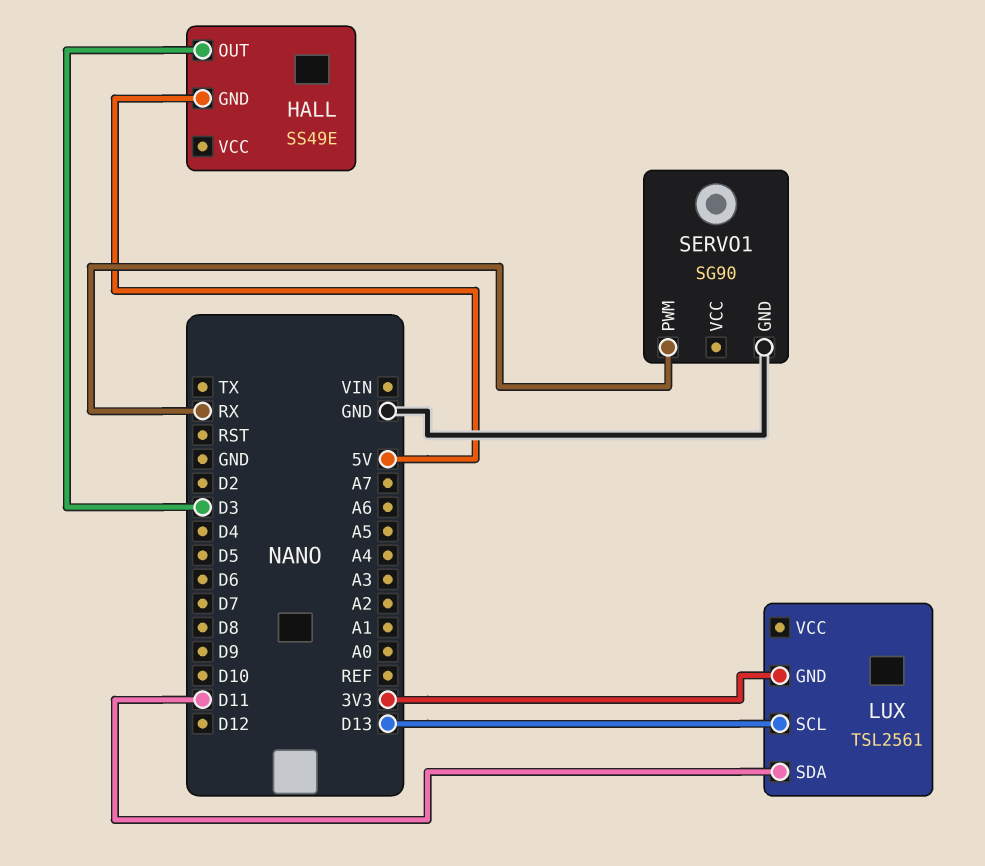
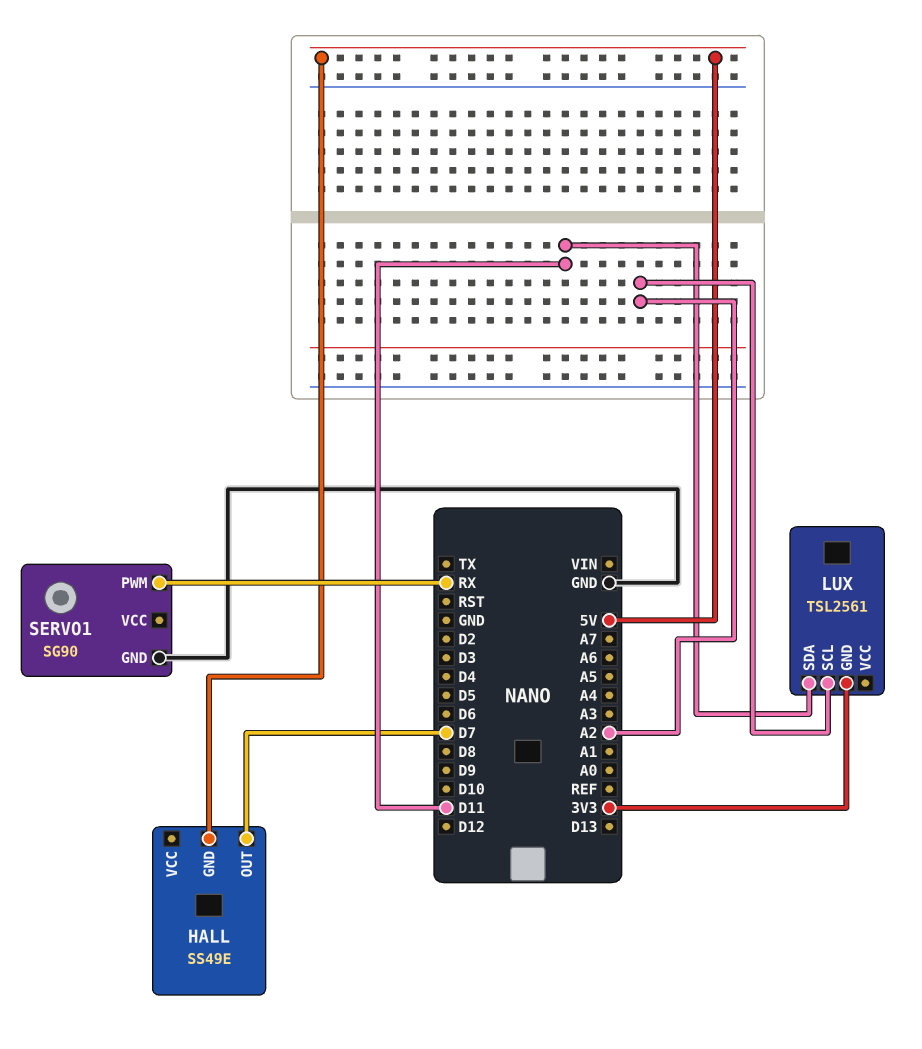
HALL pin OUT: D3 -> D7
LUX pin SCL: D13 -> A2

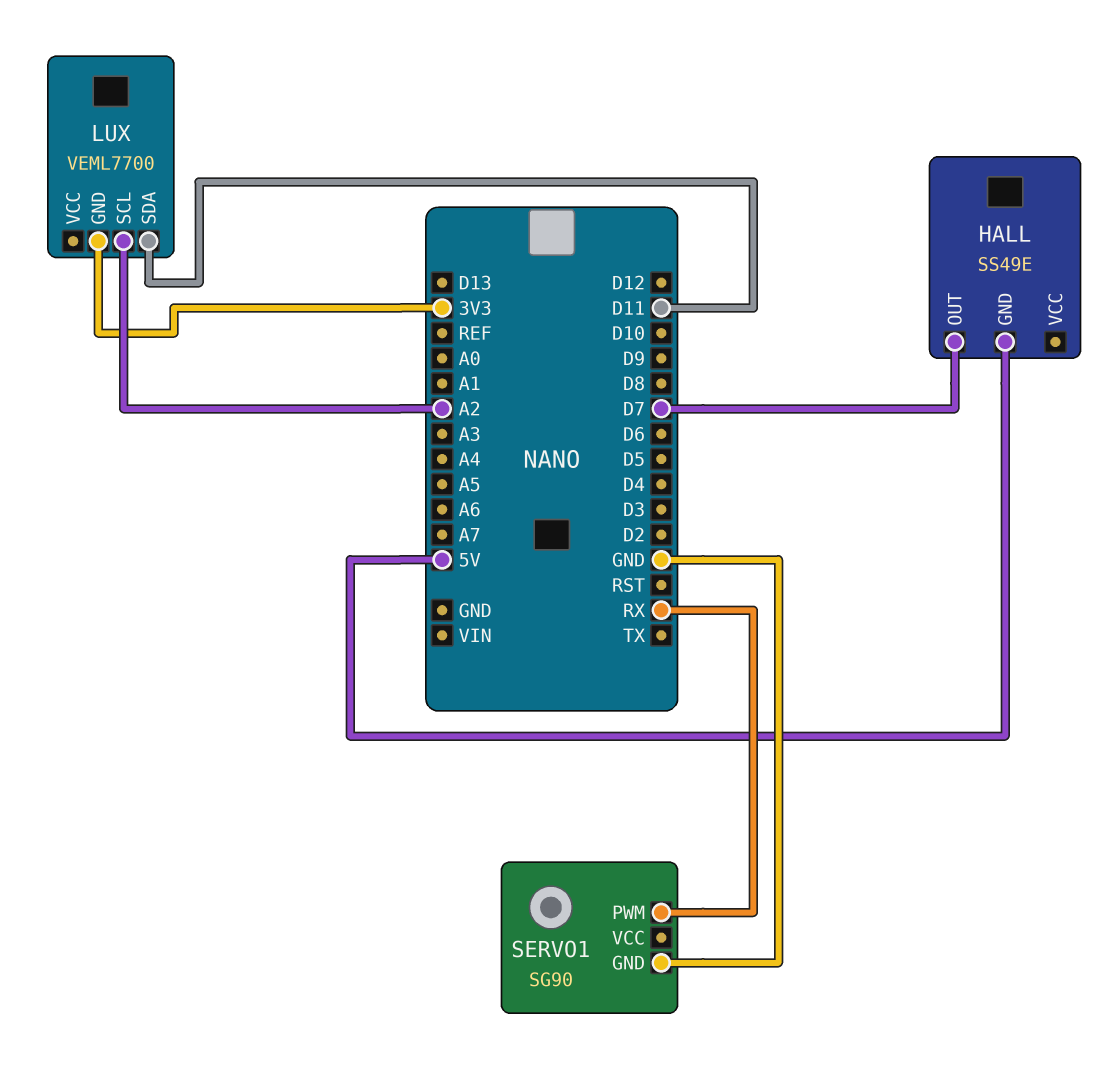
LUX: TSL2561 -> VEML7700

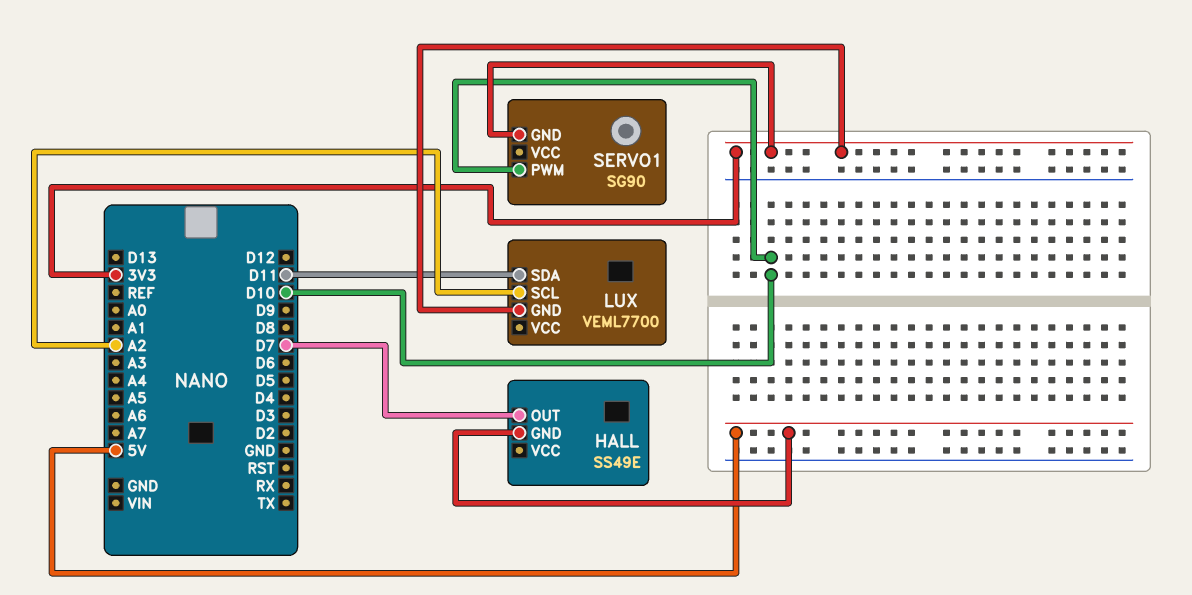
SERVO1 pin GND: GND -> 3V3
SERVO1 pin PWM: RX -> D10

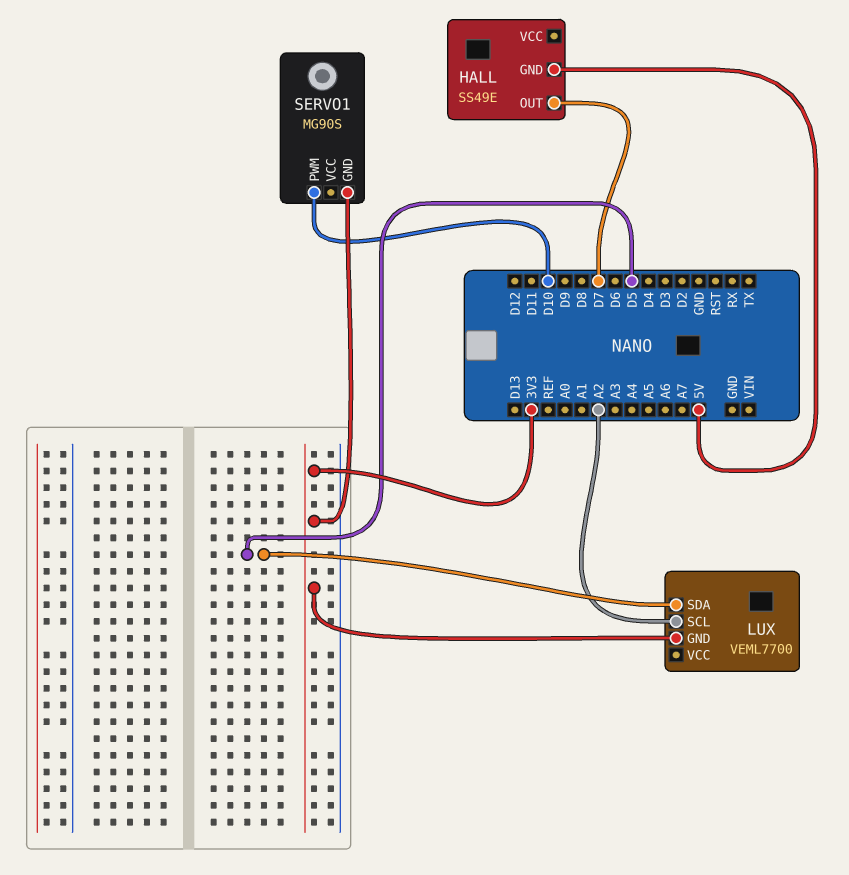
LUX pin SDA: D11 -> D5
SERVO1: SG90 -> MG90S

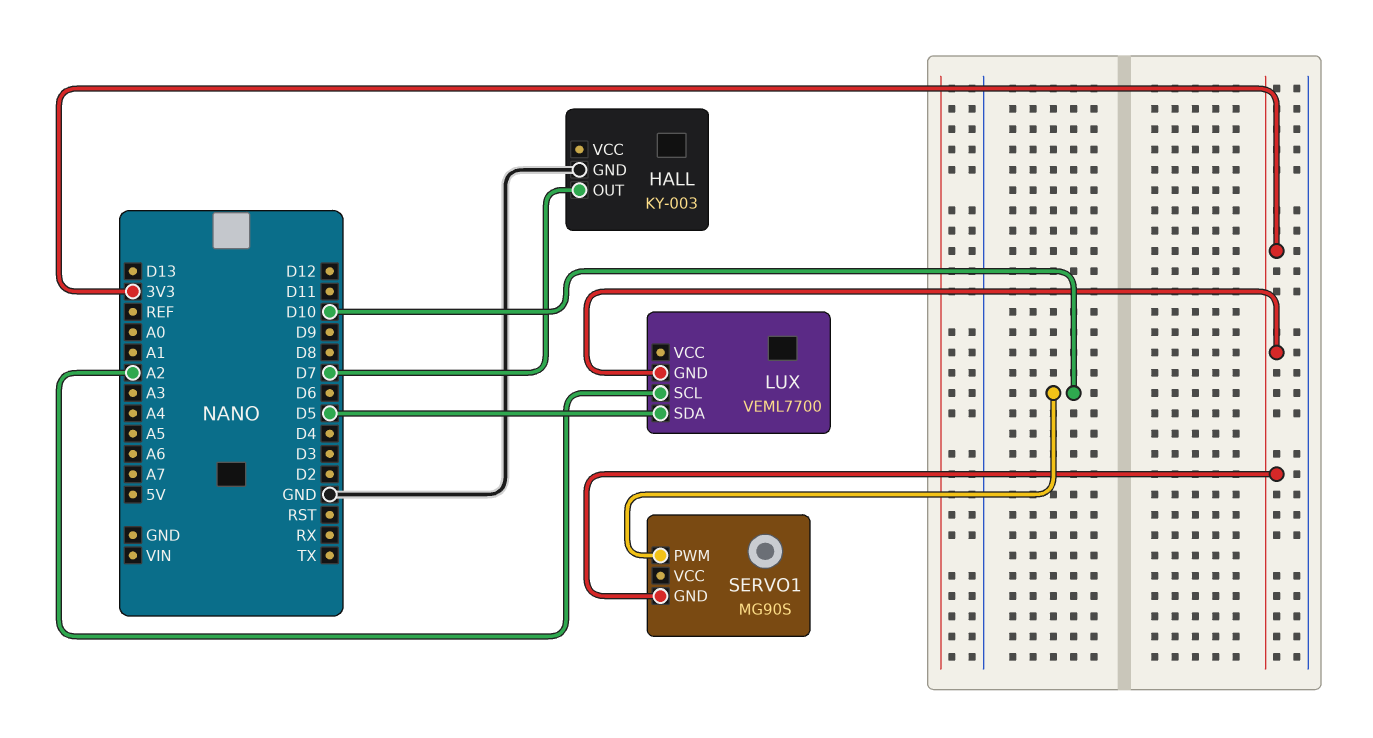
HALL: SS49E -> KY-003
HALL pin GND: 5V -> GND

